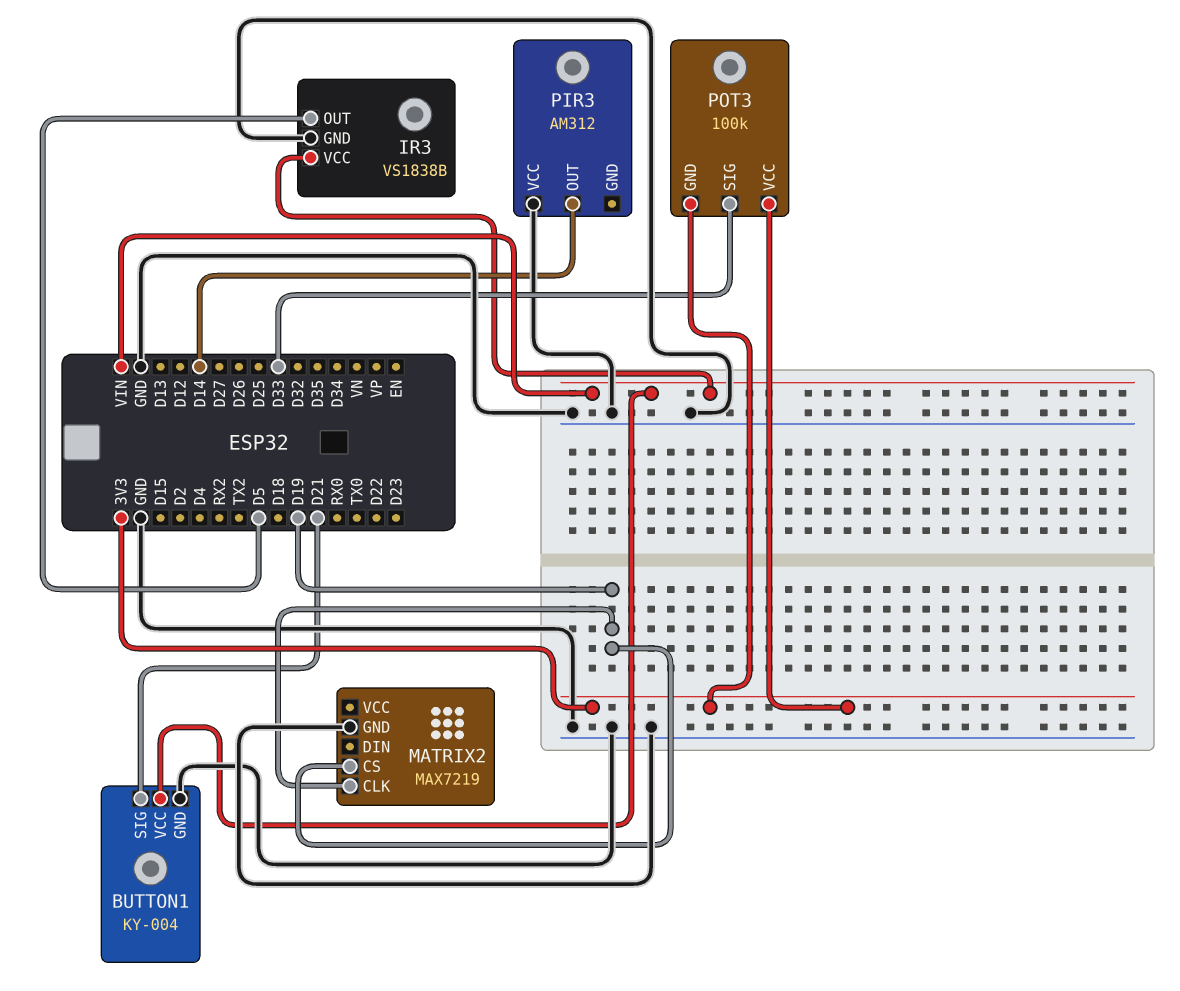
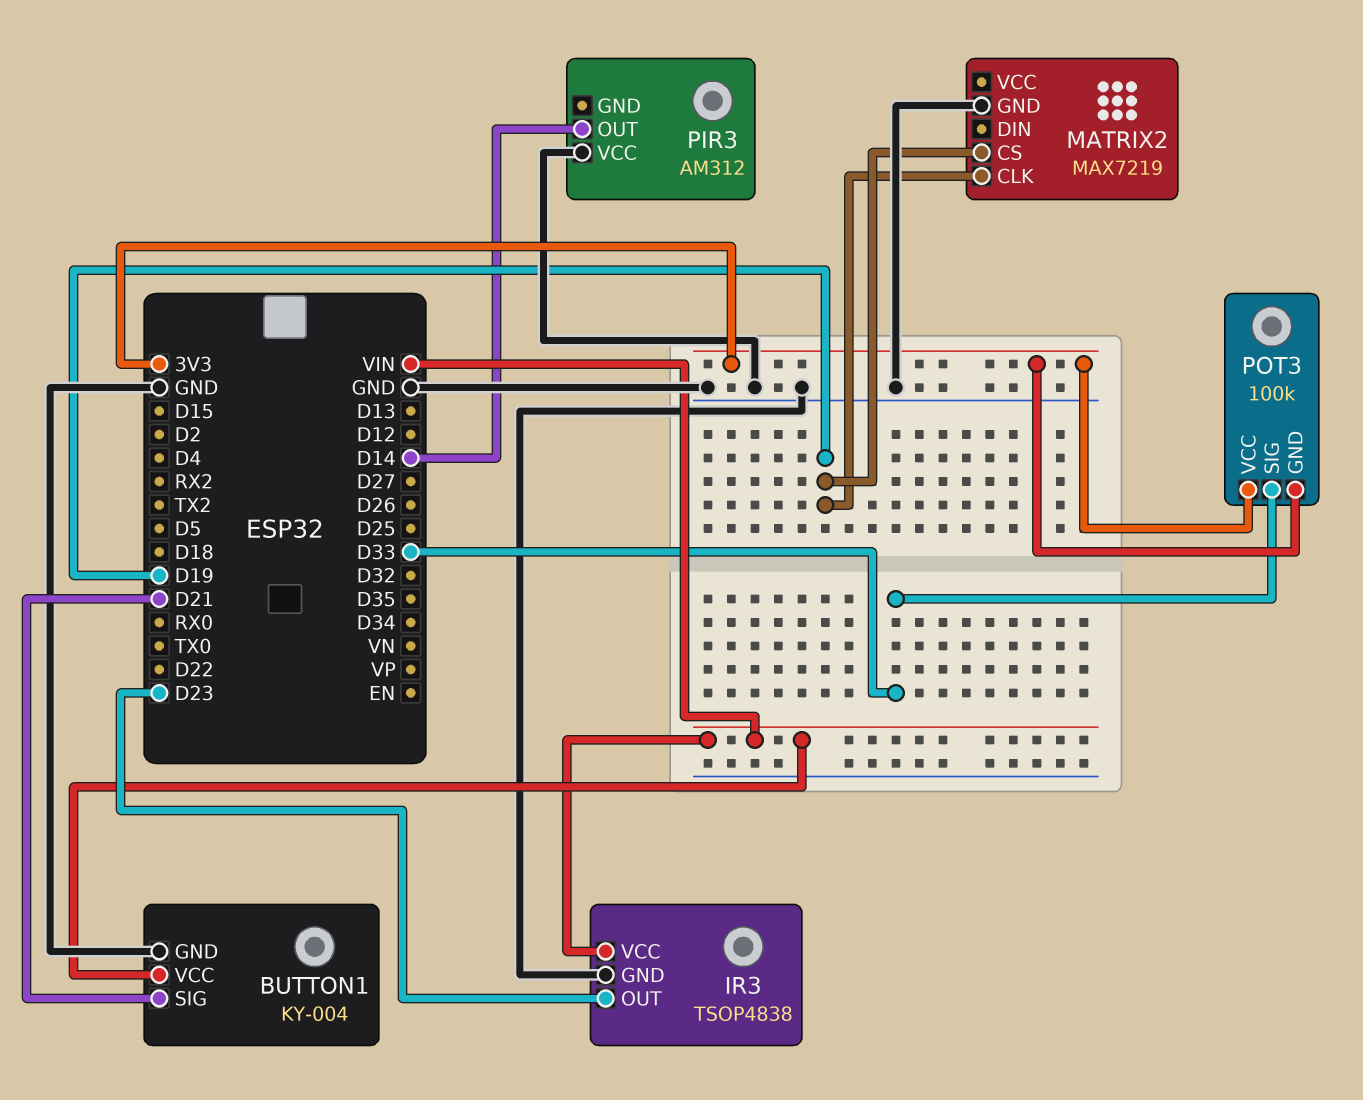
IR3: VS1838B -> TSOP4838
IR3 pin OUT: D5 -> D23

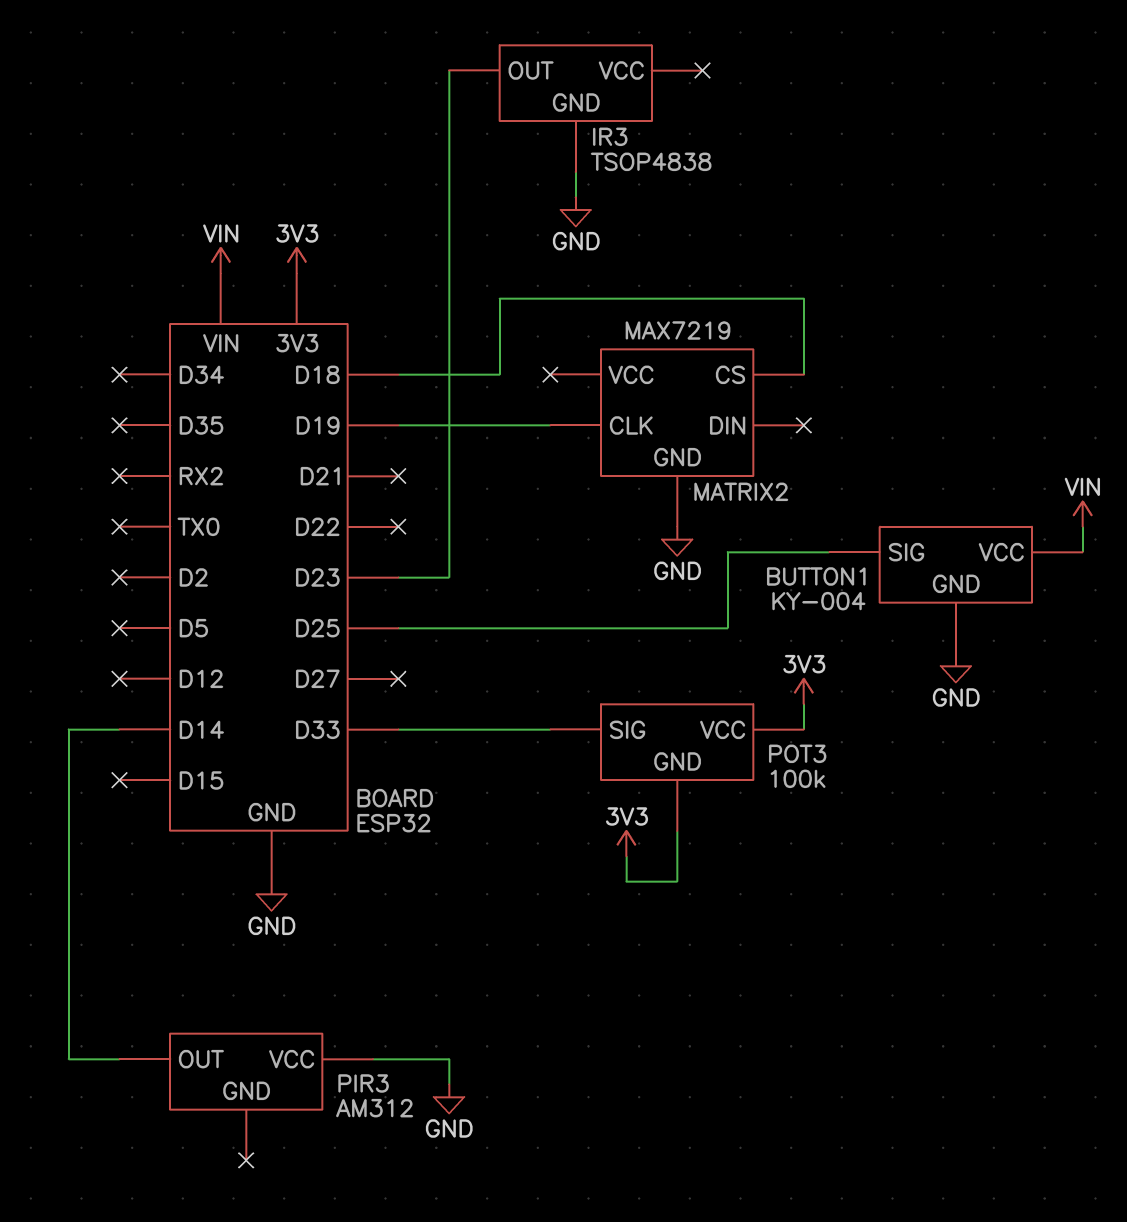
BUTTON1 pin SIG: D21 -> D25
IR3 pin VCC: VIN -> none
MATRIX2 pin CS: D19 -> D18

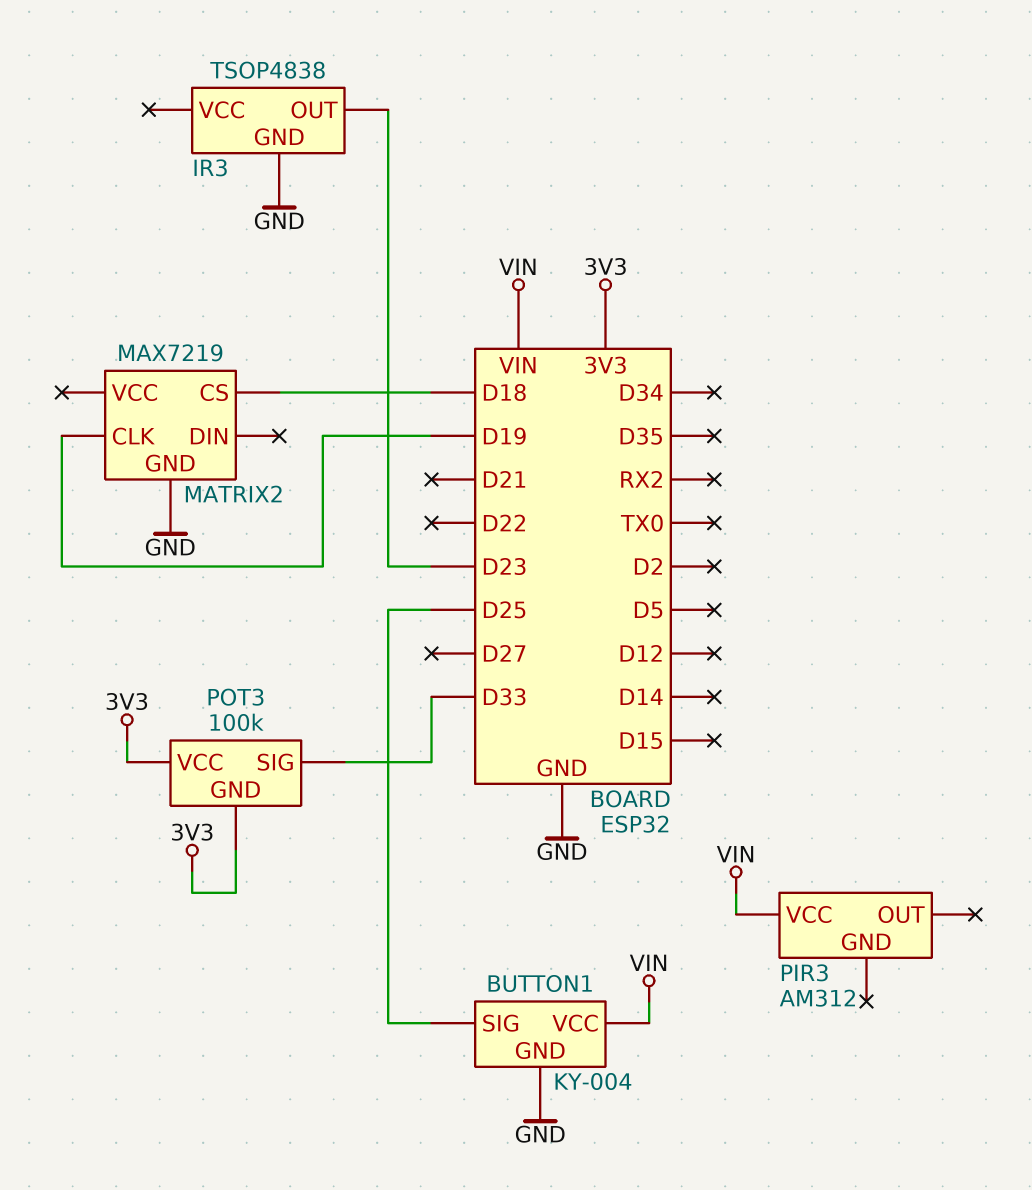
PIR3 pin OUT: D14 -> none
PIR3 pin VCC: GND -> VIN

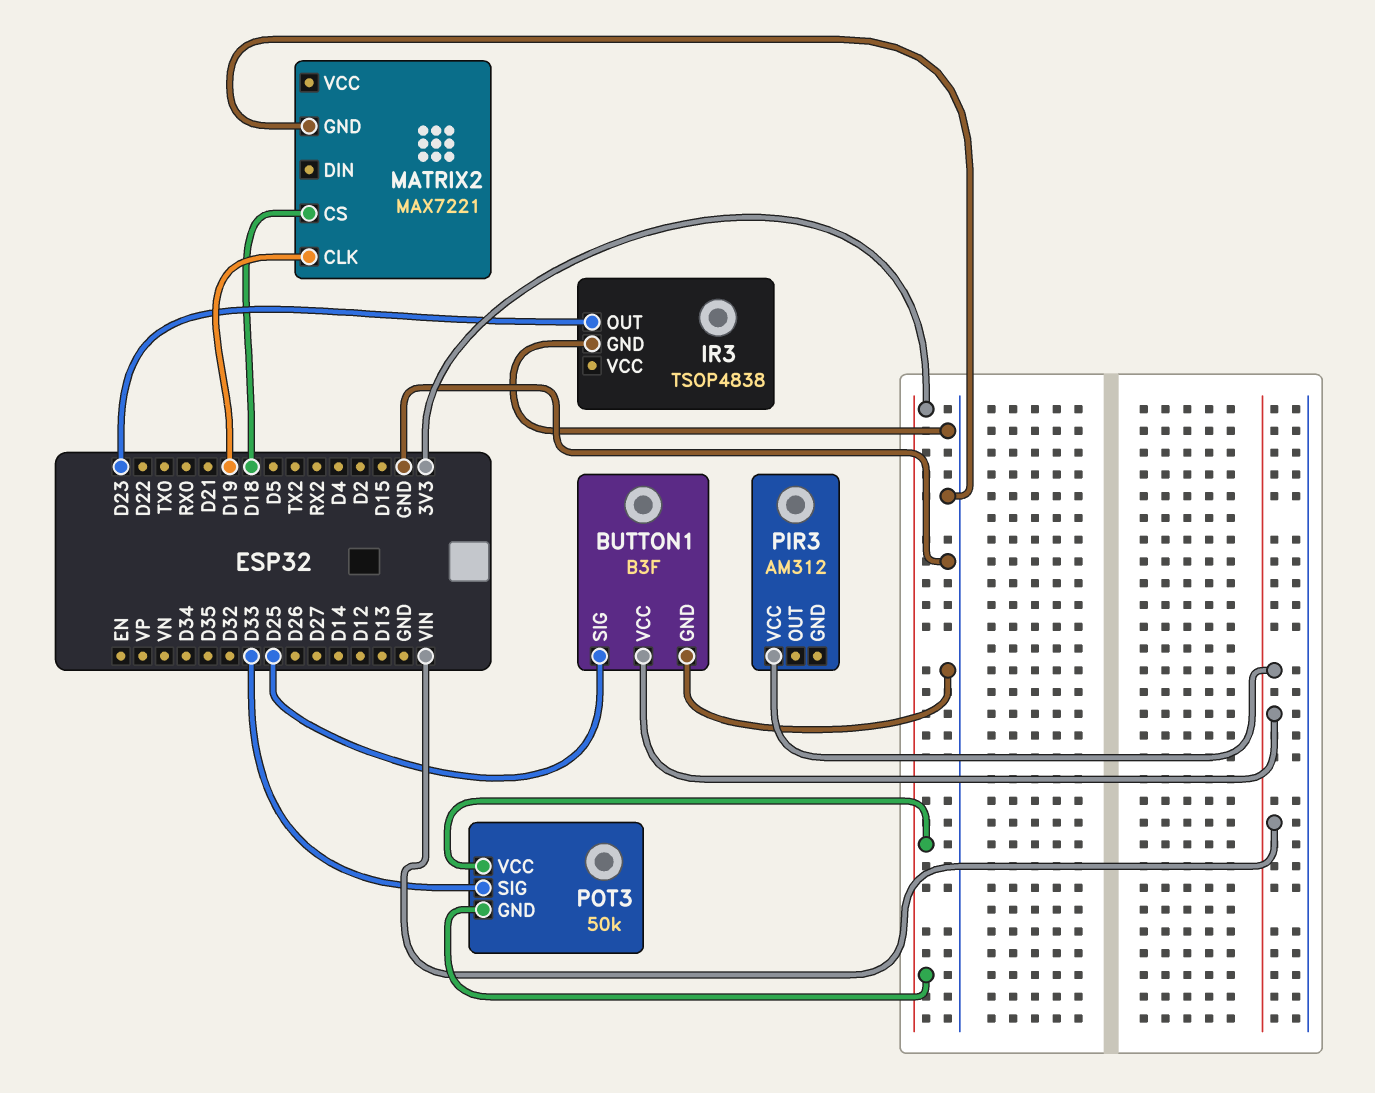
BUTTON1: KY-004 -> B3F
MATRIX2: MAX7219 -> MAX7221
POT3: 100k -> 50k

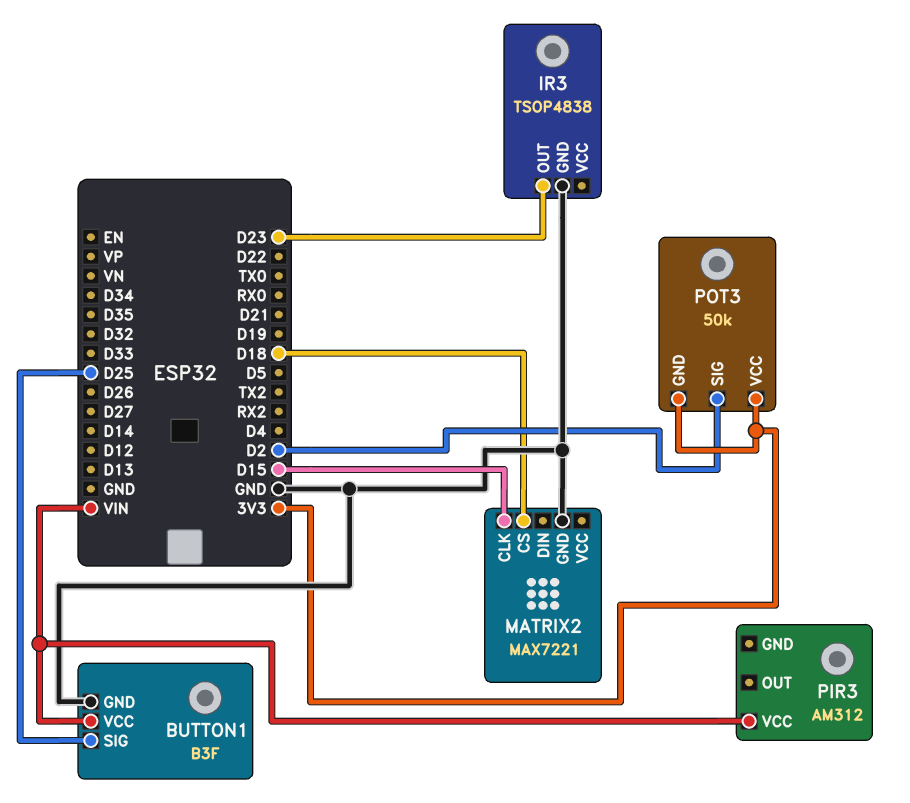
MATRIX2 pin CLK: D19 -> D15
POT3 pin SIG: D33 -> D2

